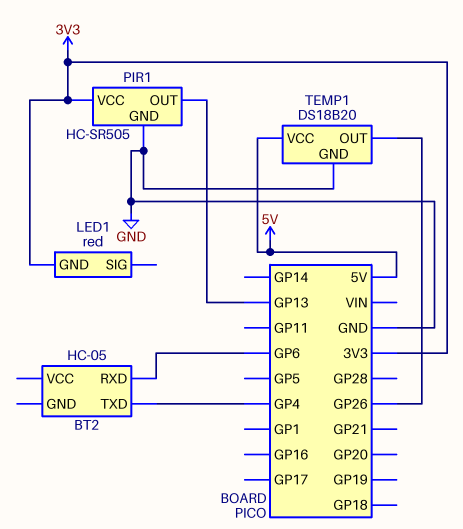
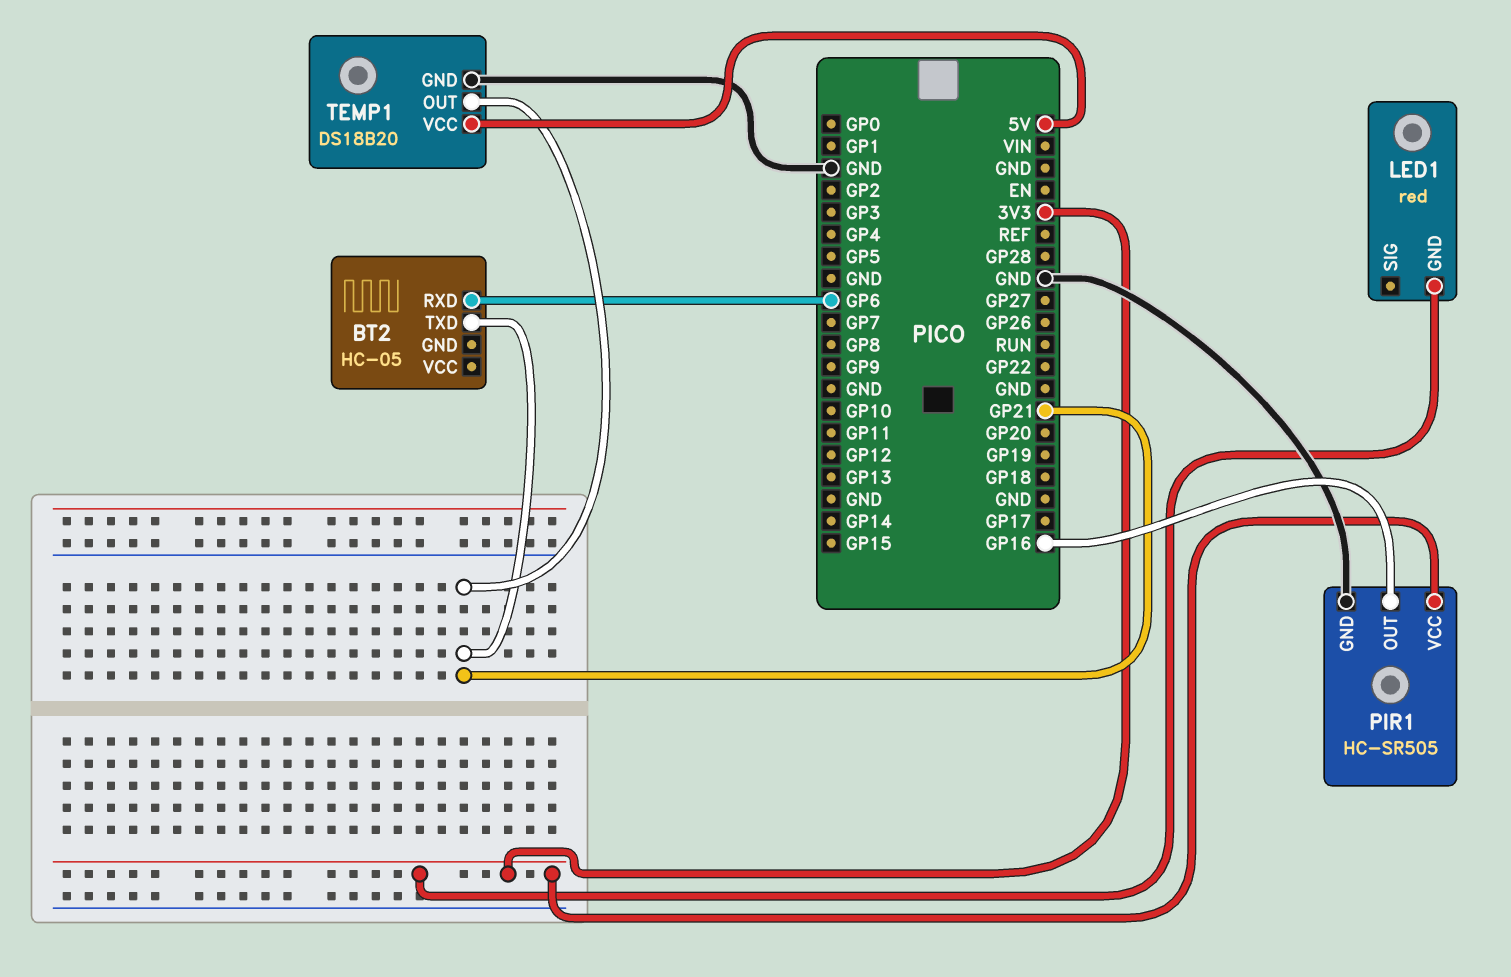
BT2 pin TXD: GP4 -> GP21
PIR1 pin OUT: GP13 -> GP16
TEMP1 pin OUT: GP26 -> GP21

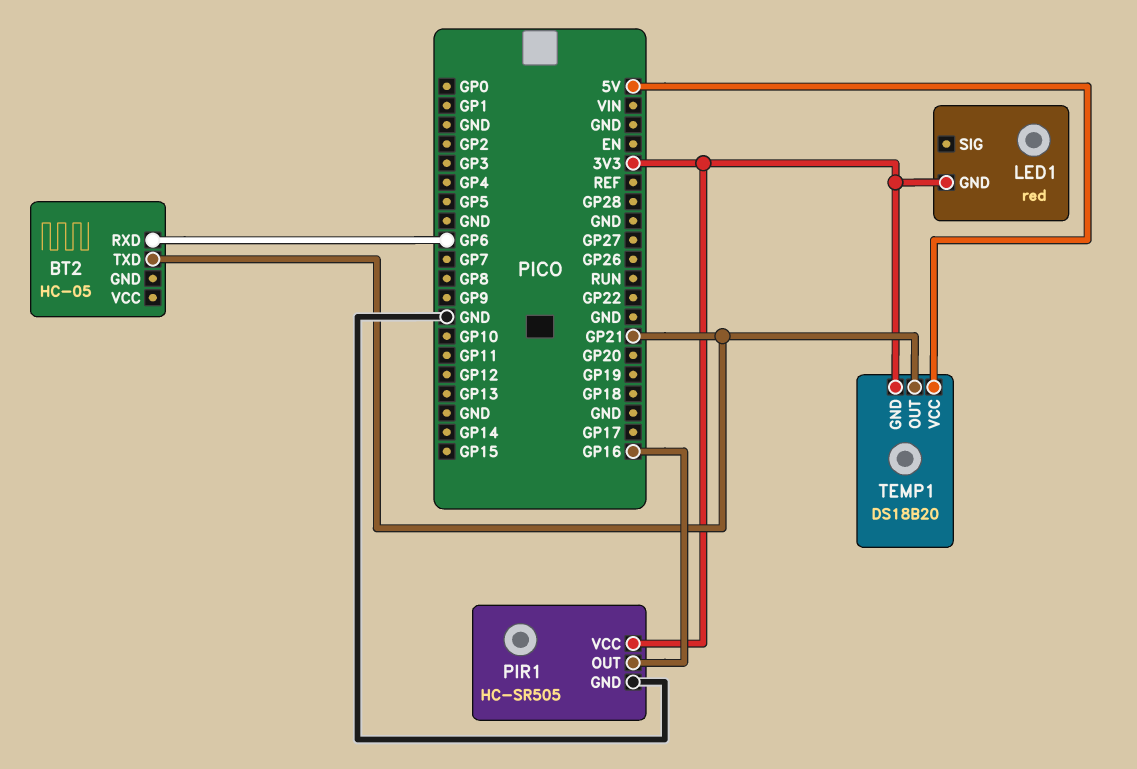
TEMP1 pin GND: GND -> 3V3

